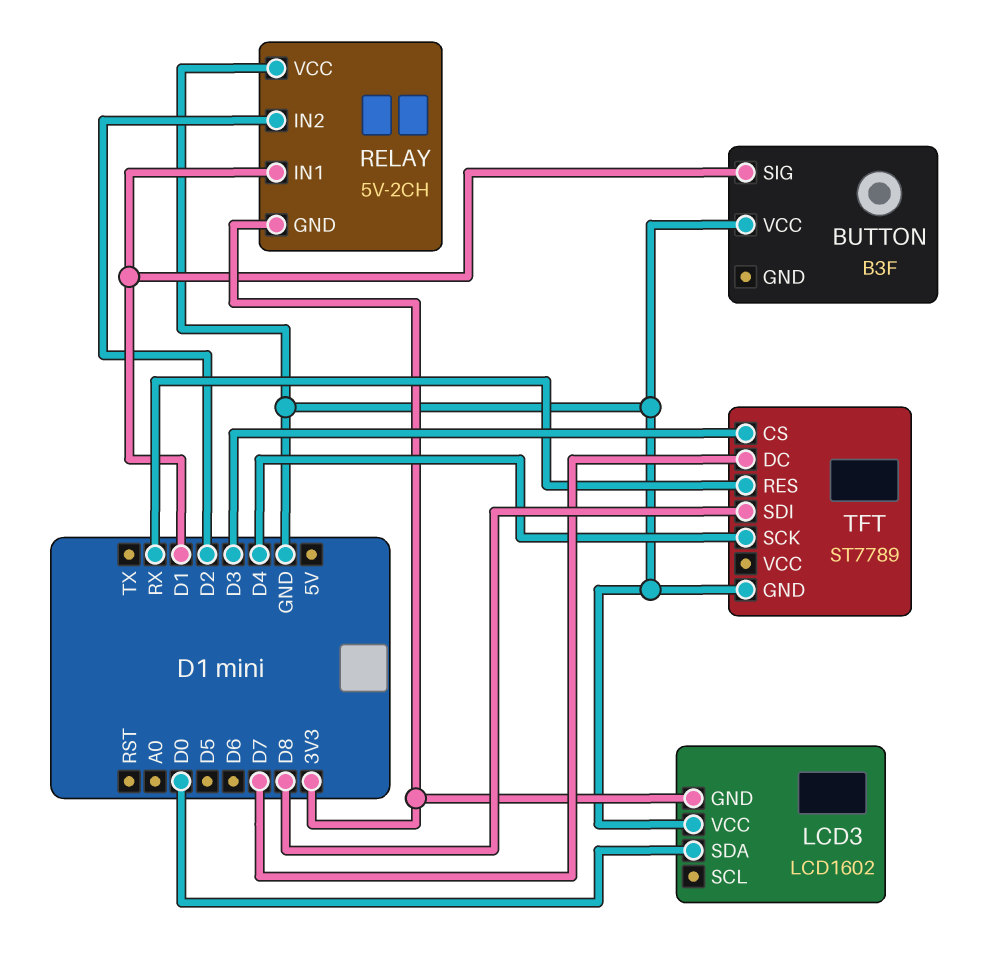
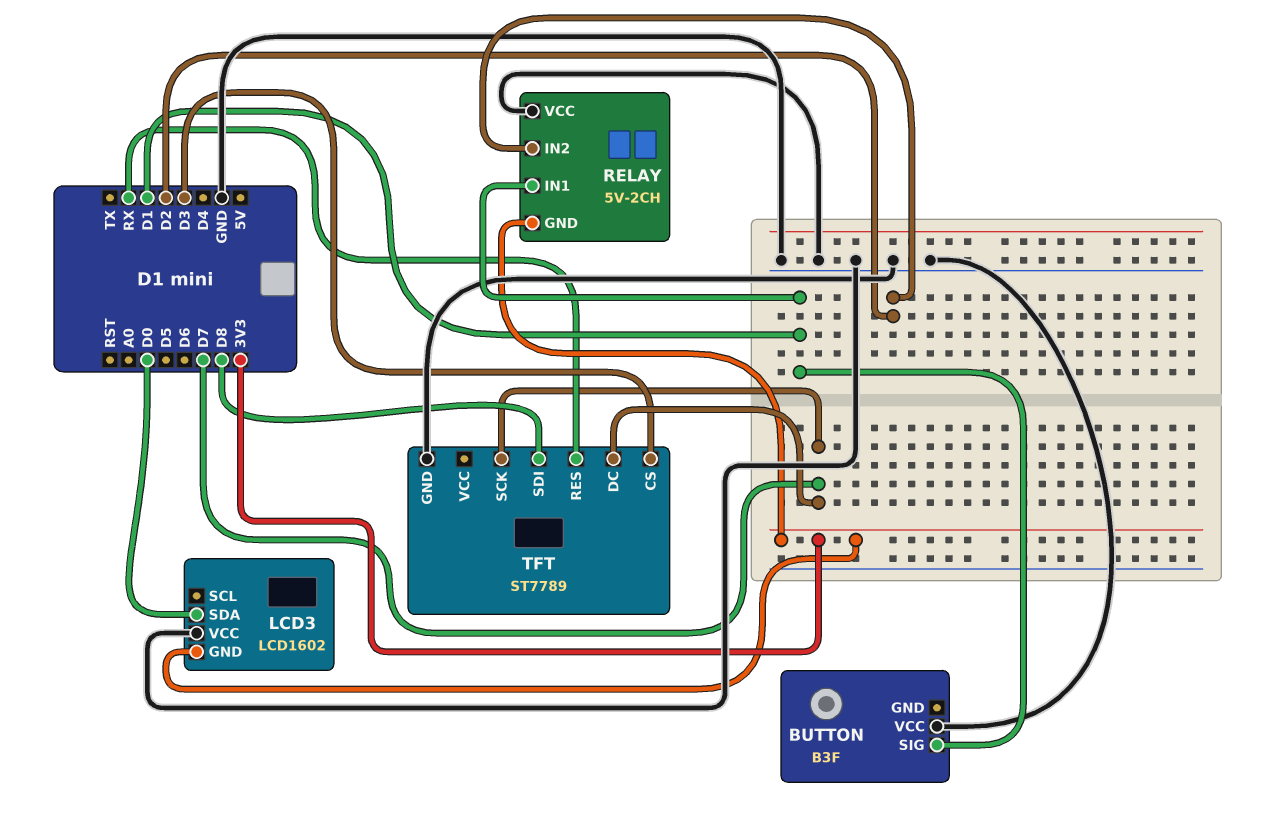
TFT pin SCK: D4 -> D7

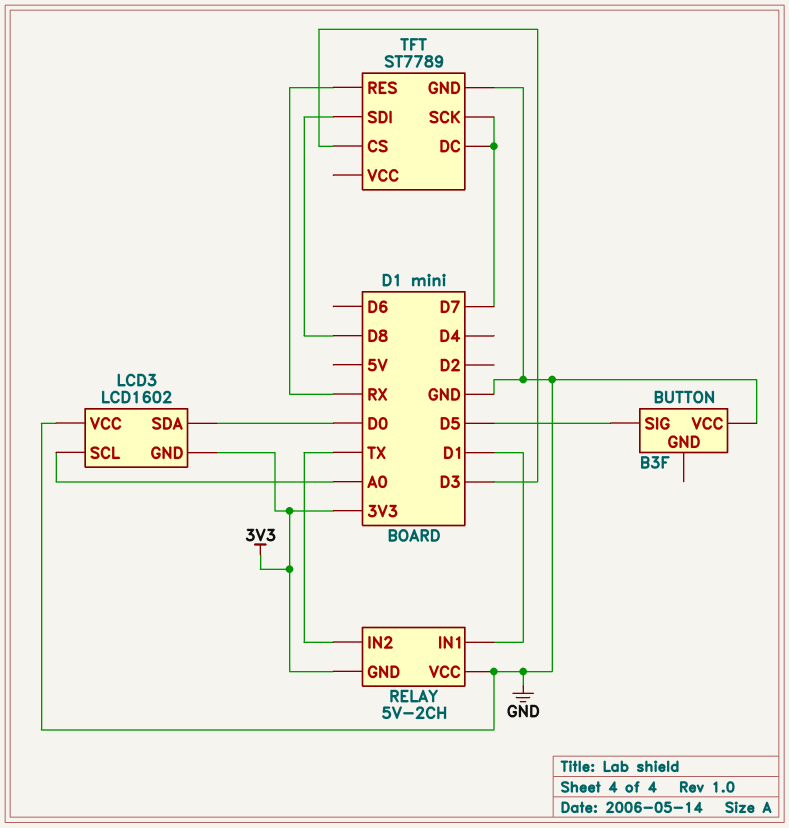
BUTTON pin SIG: D1 -> D5
LCD3 pin SCL: none -> A0
RELAY pin IN2: D2 -> TX

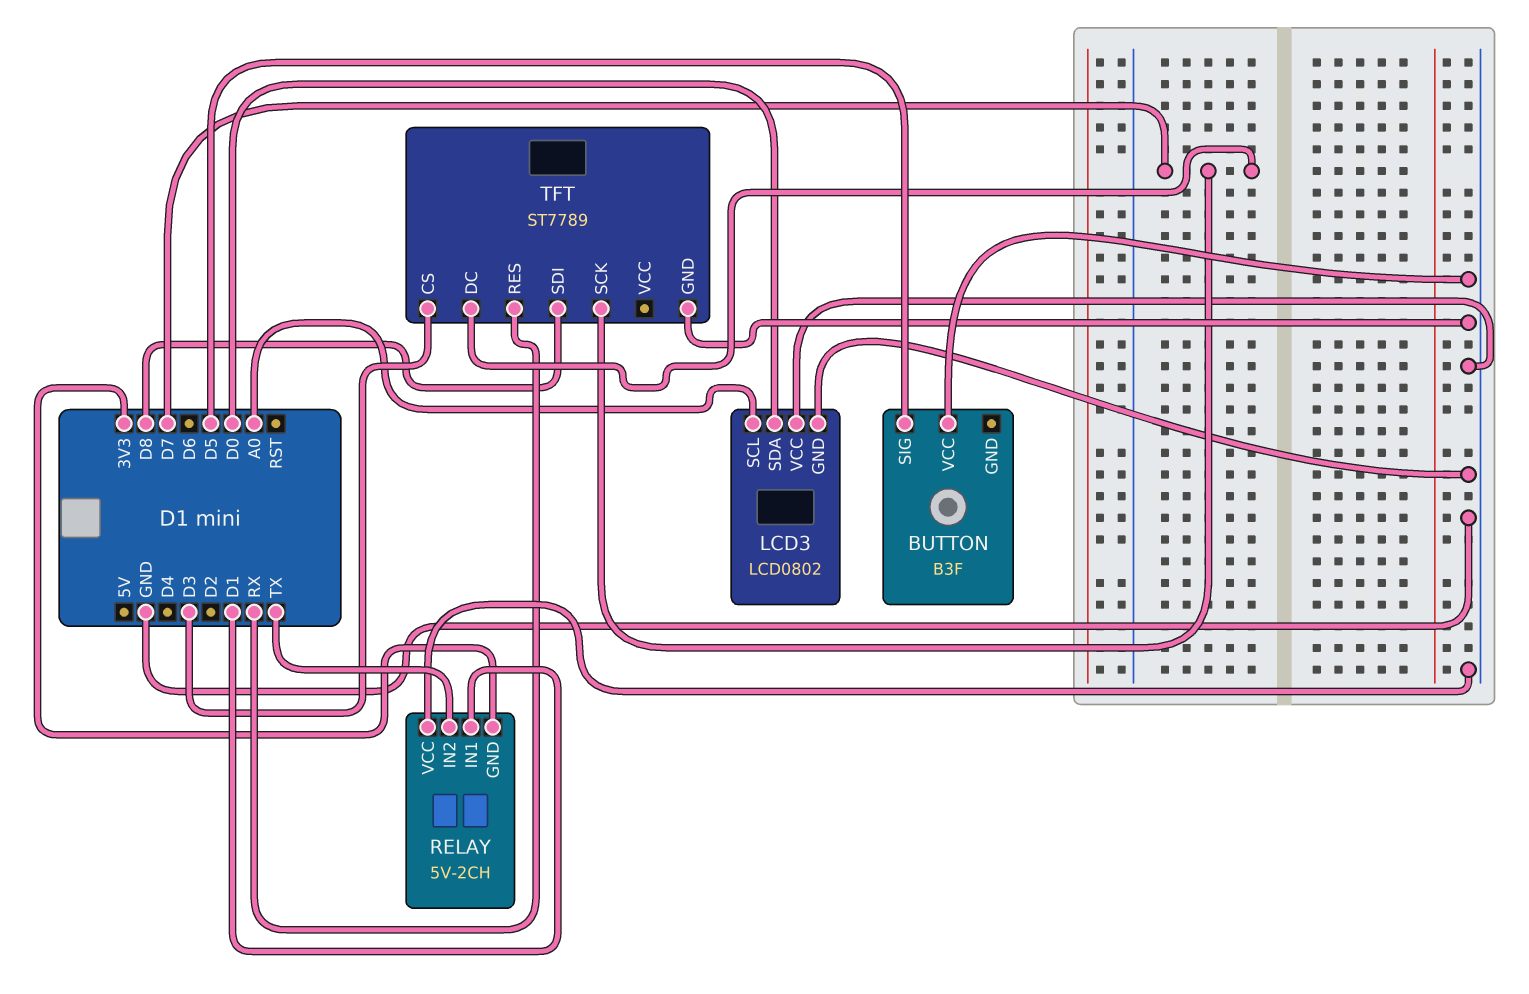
LCD3: LCD1602 -> LCD0802
LCD3 pin GND: 3V3 -> GND

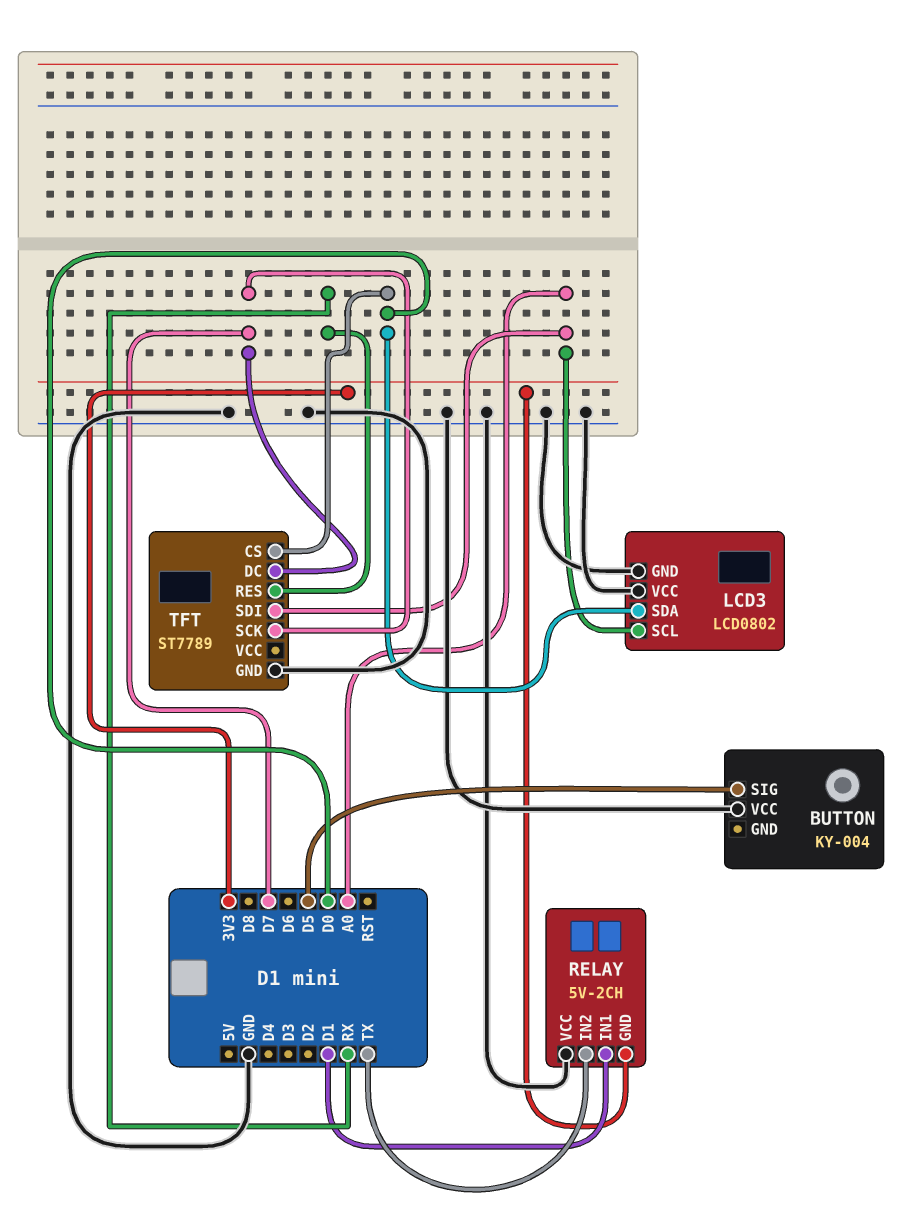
BUTTON: B3F -> KY-004
TFT pin CS: D3 -> D0
TFT pin SDI: D8 -> A0

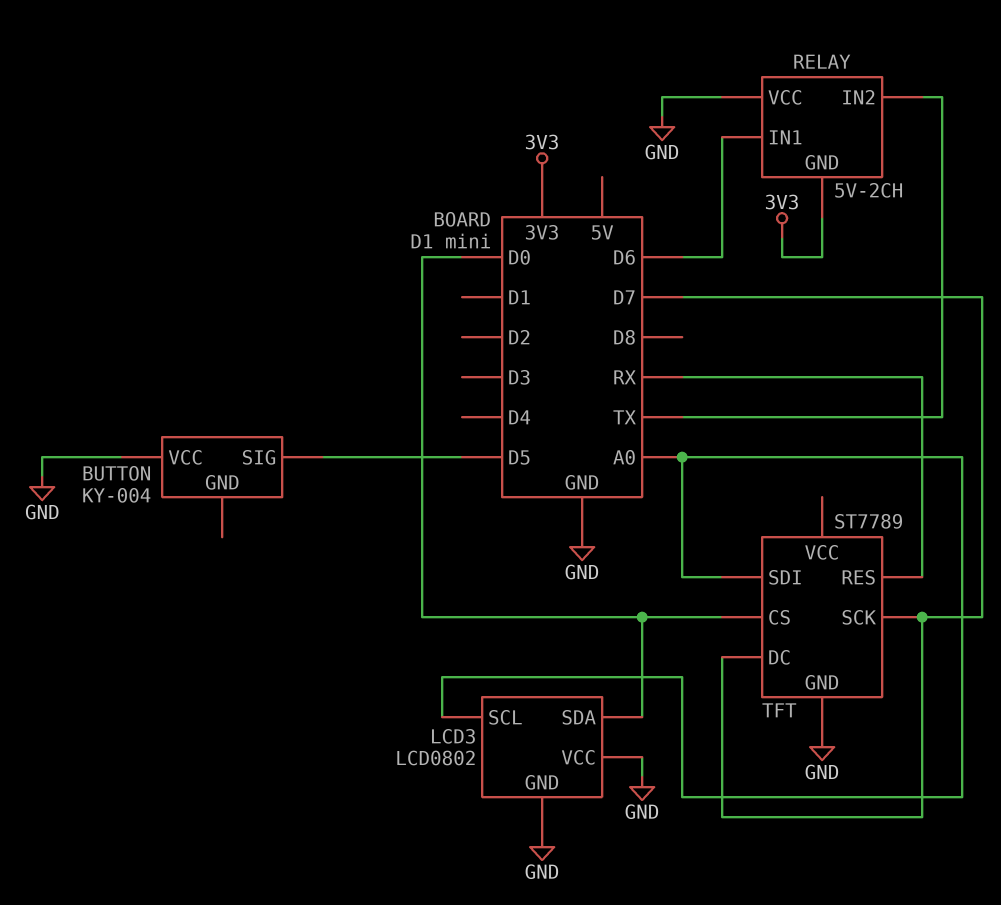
RELAY pin IN1: D1 -> D6

